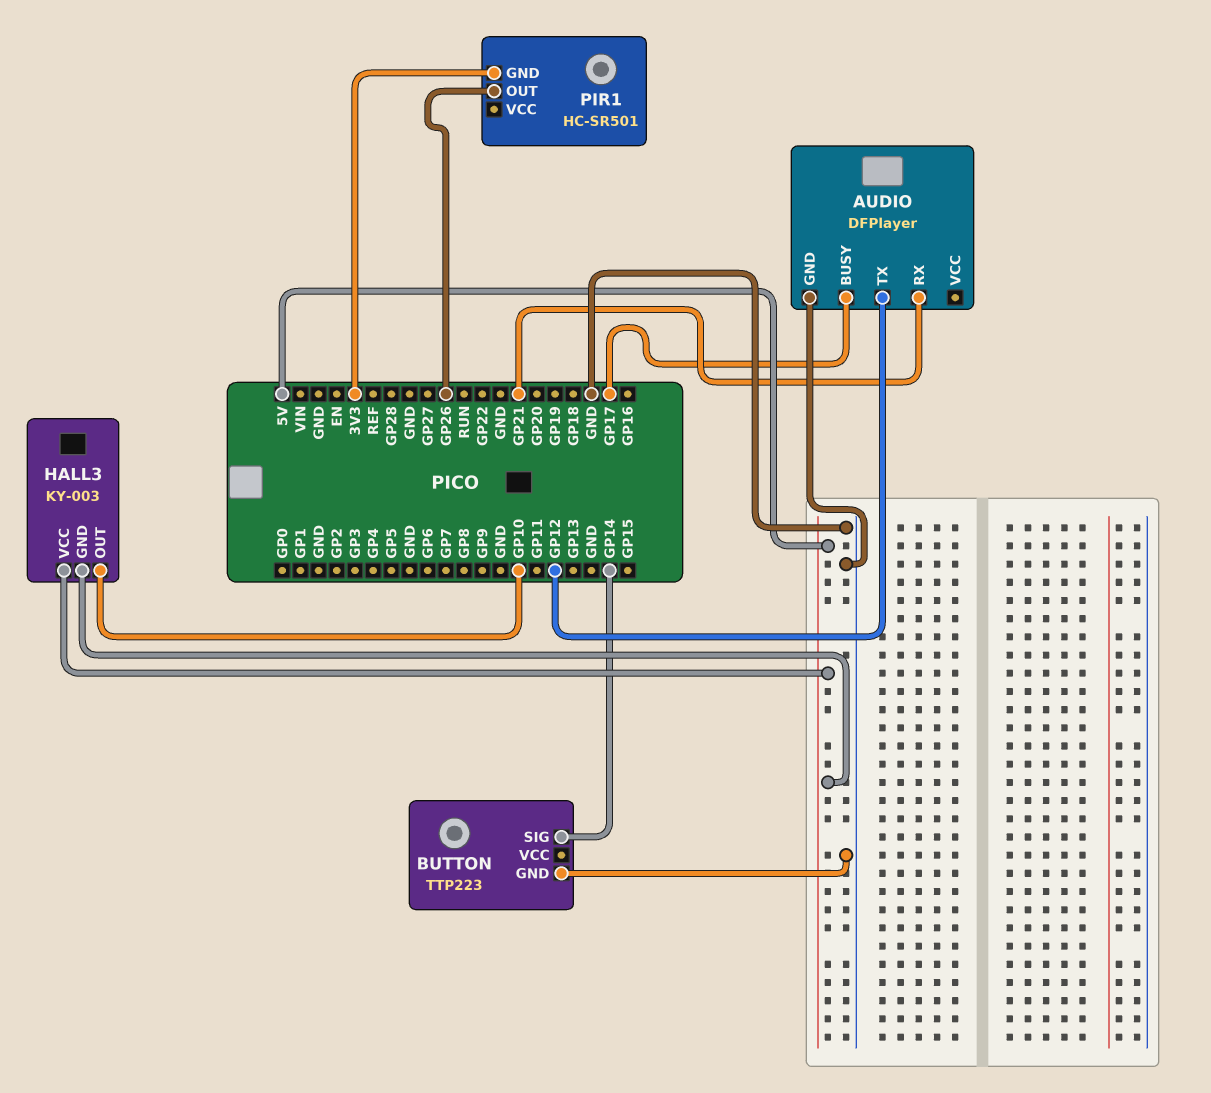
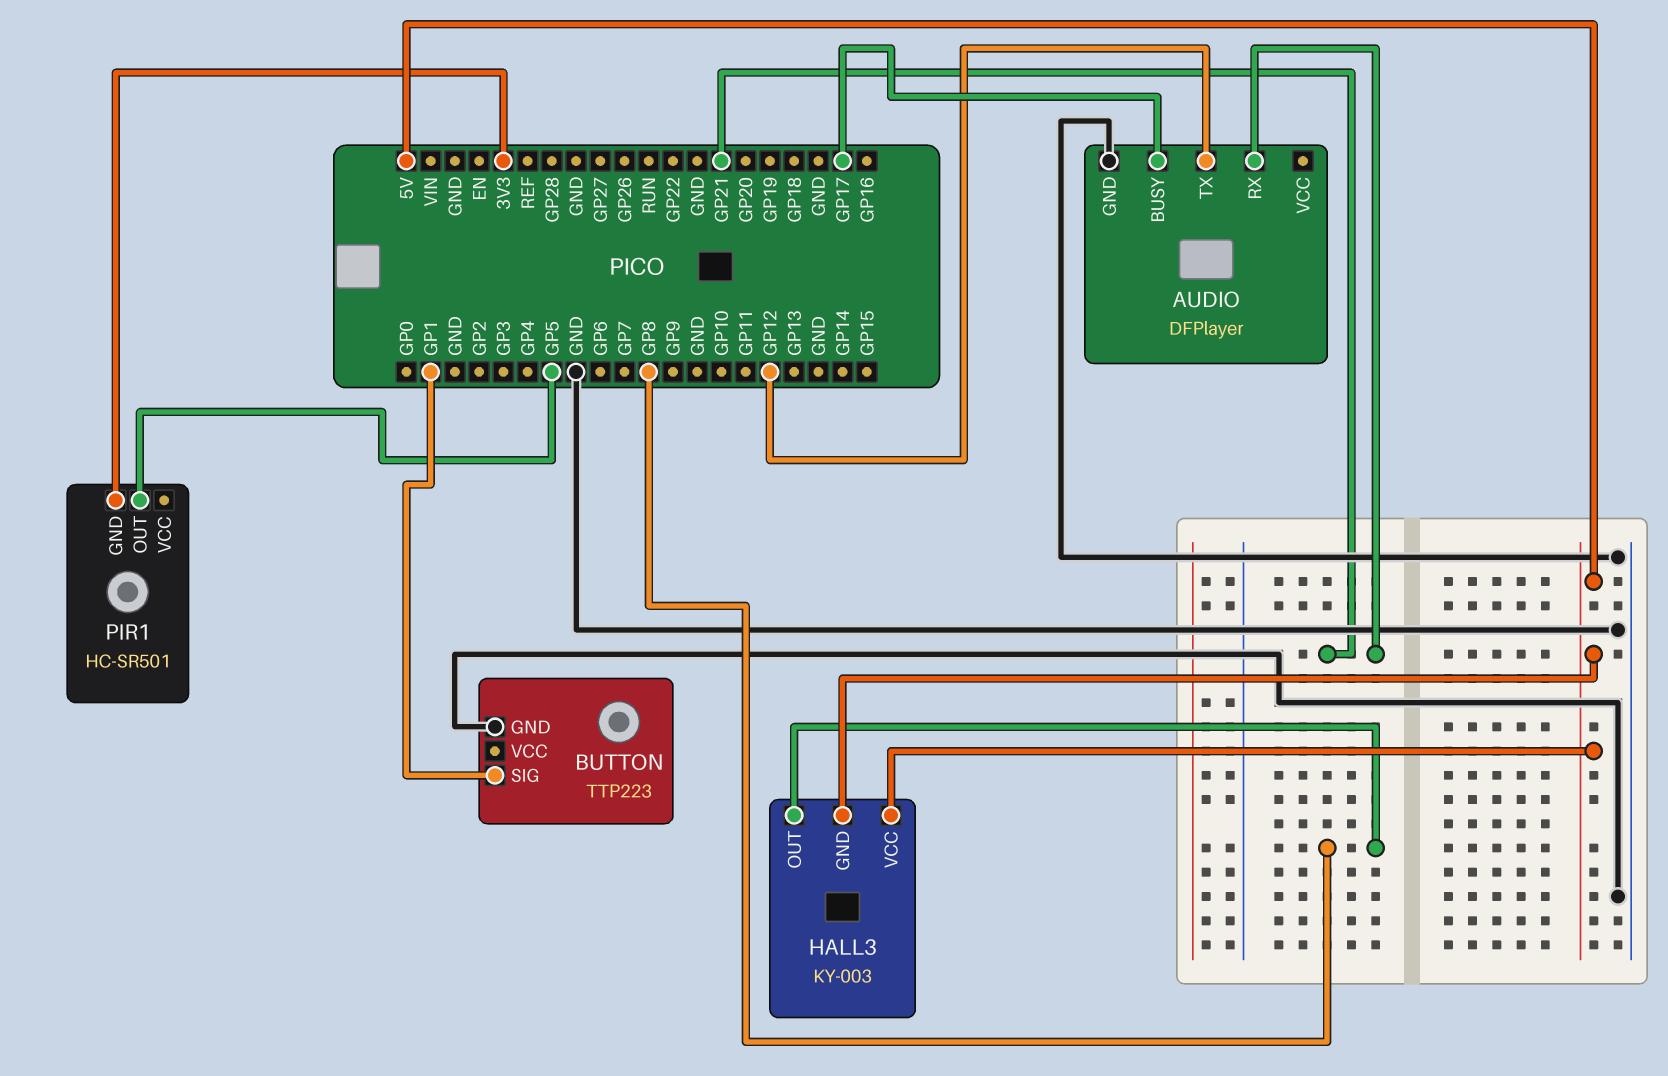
BUTTON pin SIG: GP14 -> GP1
HALL3 pin OUT: GP10 -> GP8
PIR1 pin OUT: GP26 -> GP5

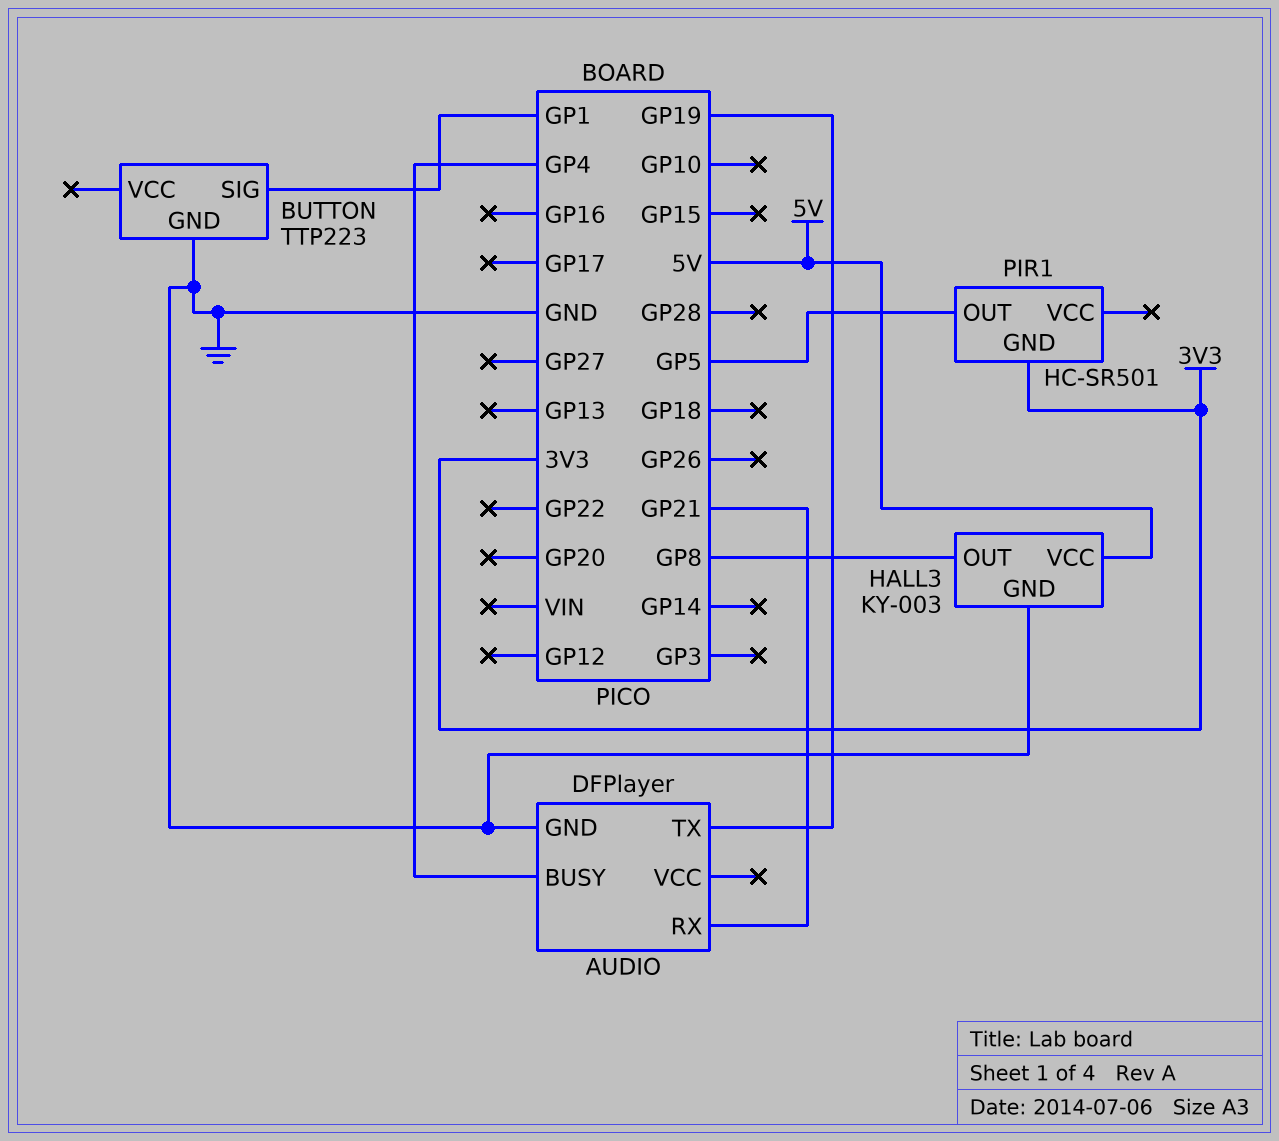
AUDIO pin BUSY: GP17 -> GP4
AUDIO pin TX: GP12 -> GP19
HALL3 pin GND: 5V -> GND

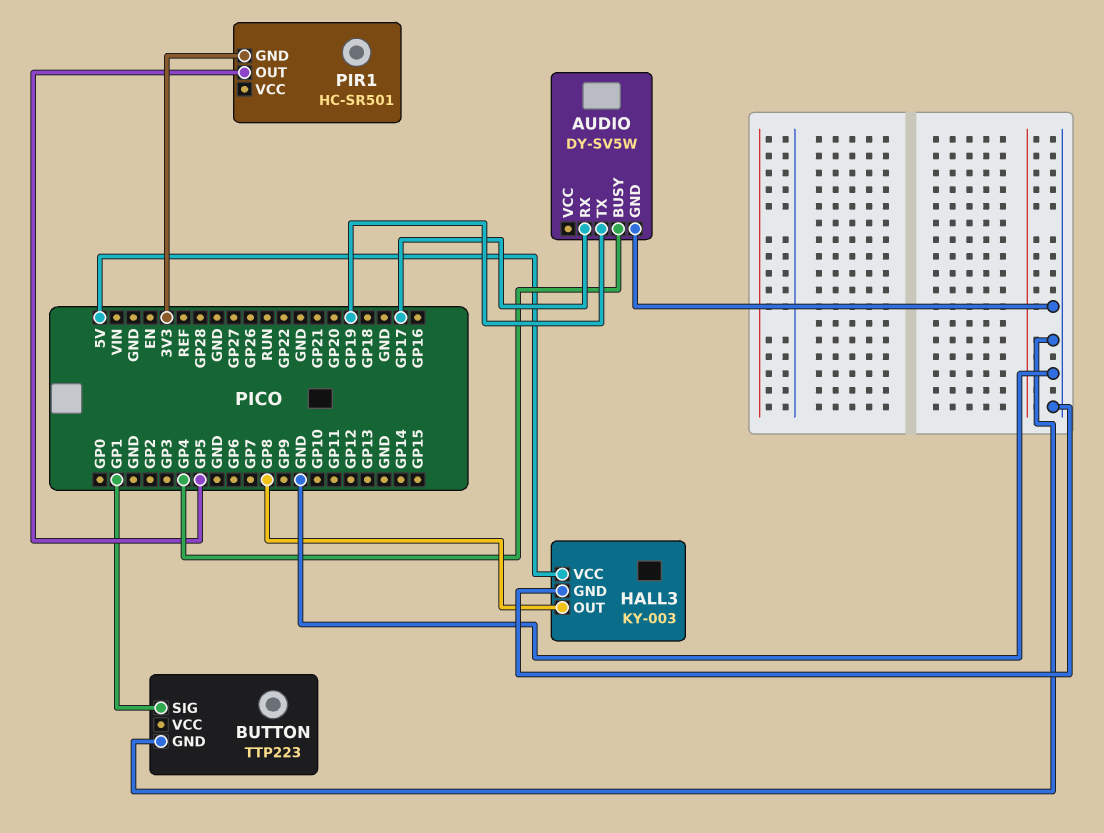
AUDIO: DFPlayer -> DY-SV5W
AUDIO pin RX: GP21 -> GP17

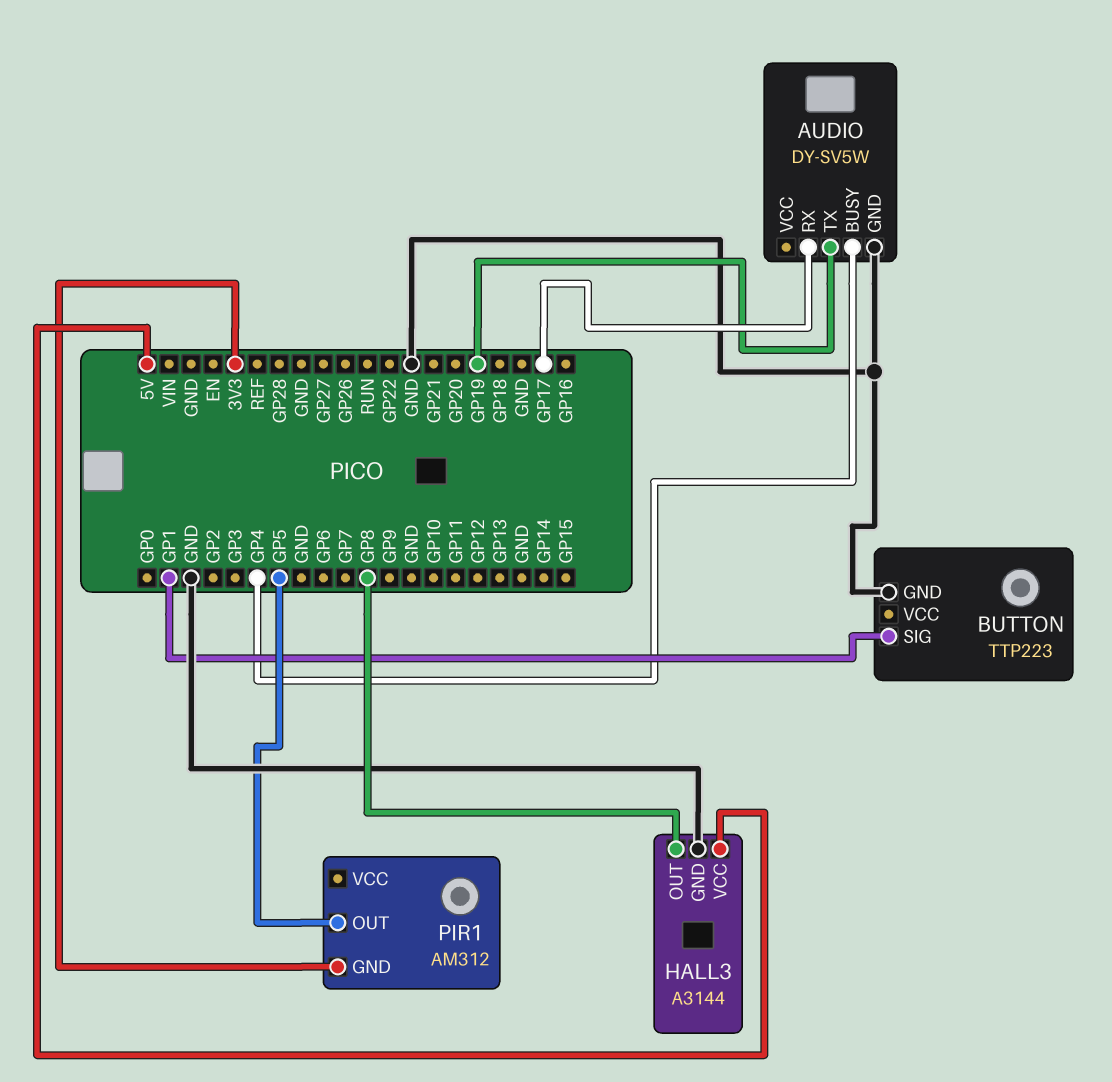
HALL3: KY-003 -> A3144
PIR1: HC-SR501 -> AM312

